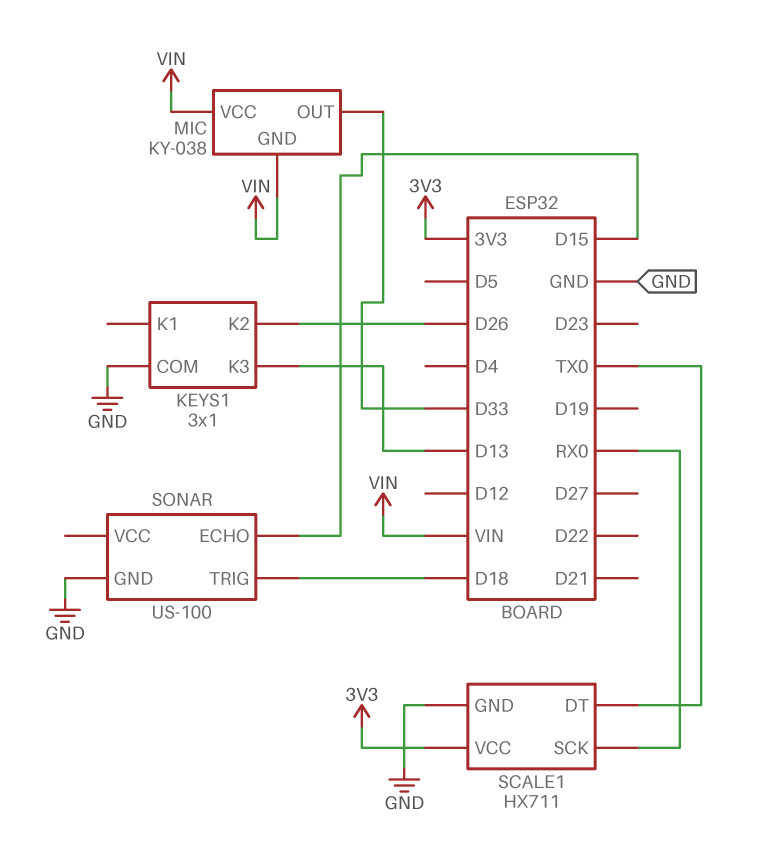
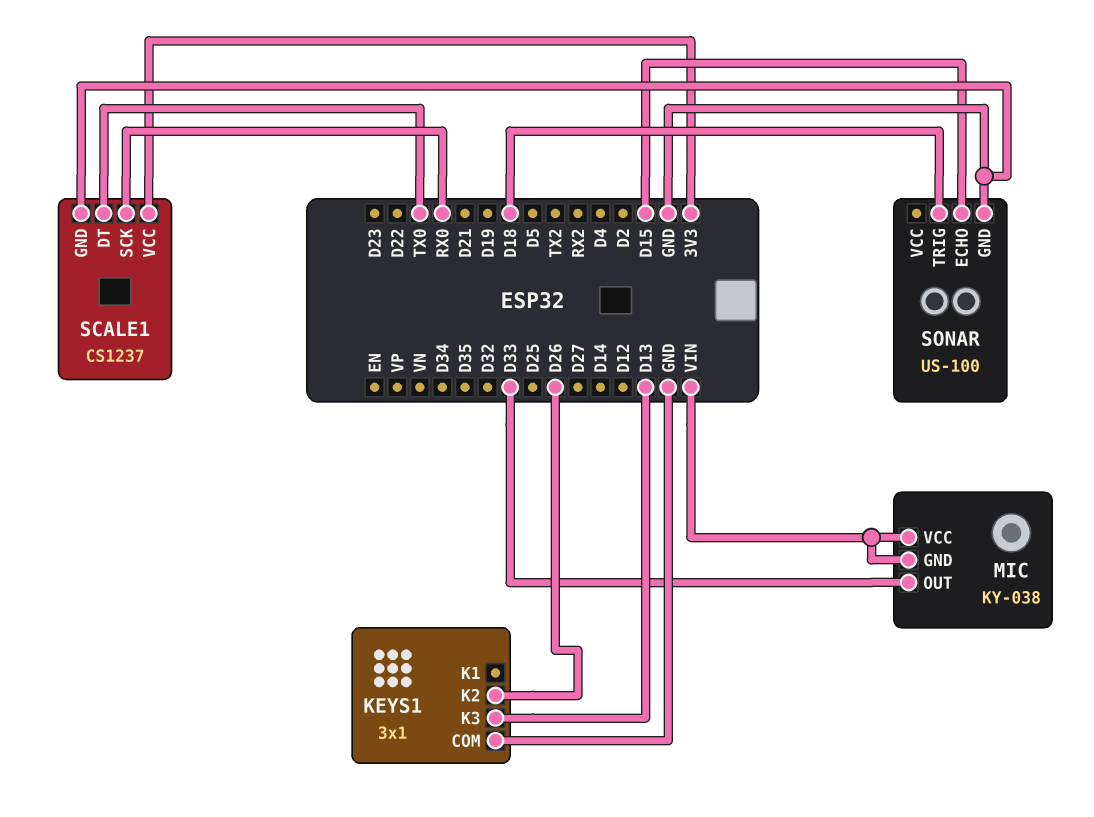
SCALE1: HX711 -> CS1237

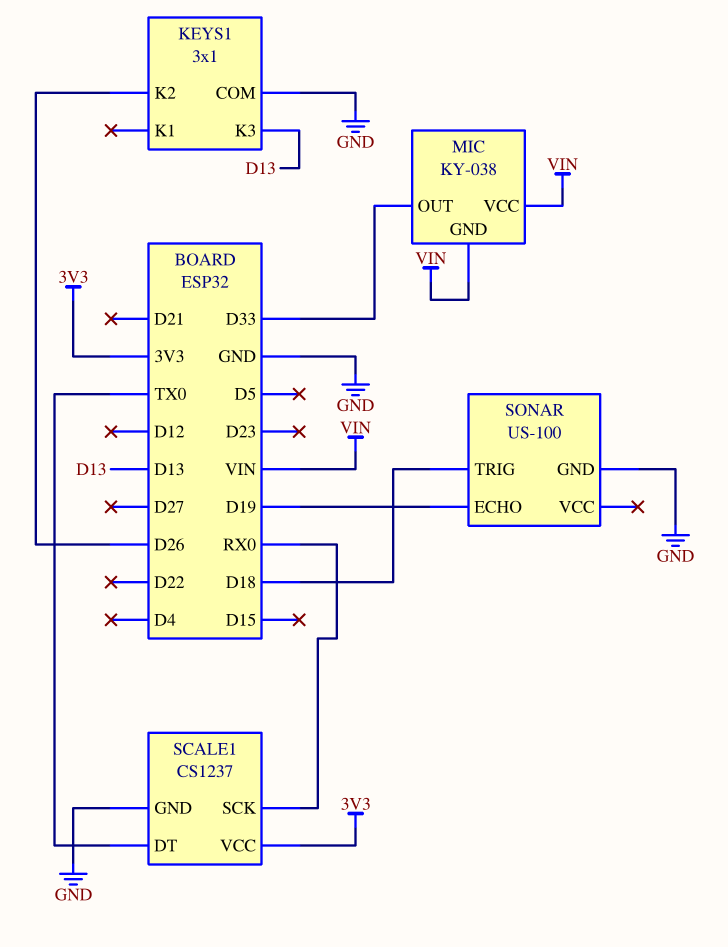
SONAR pin ECHO: D15 -> D19

